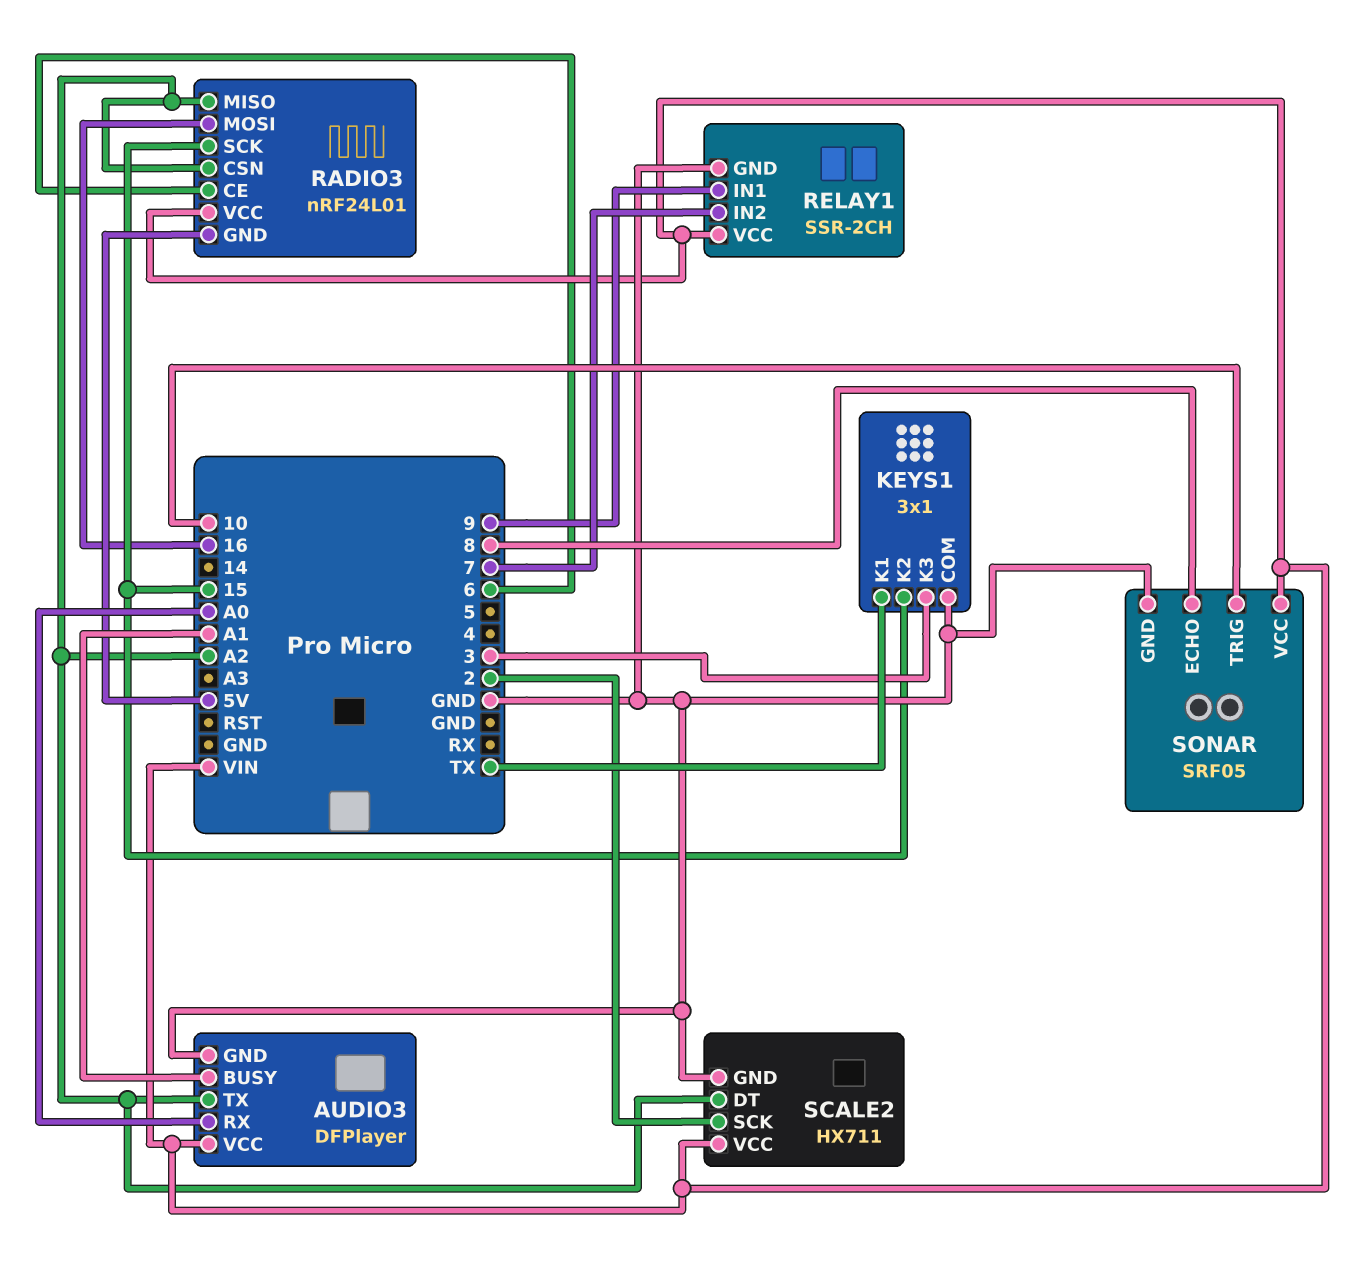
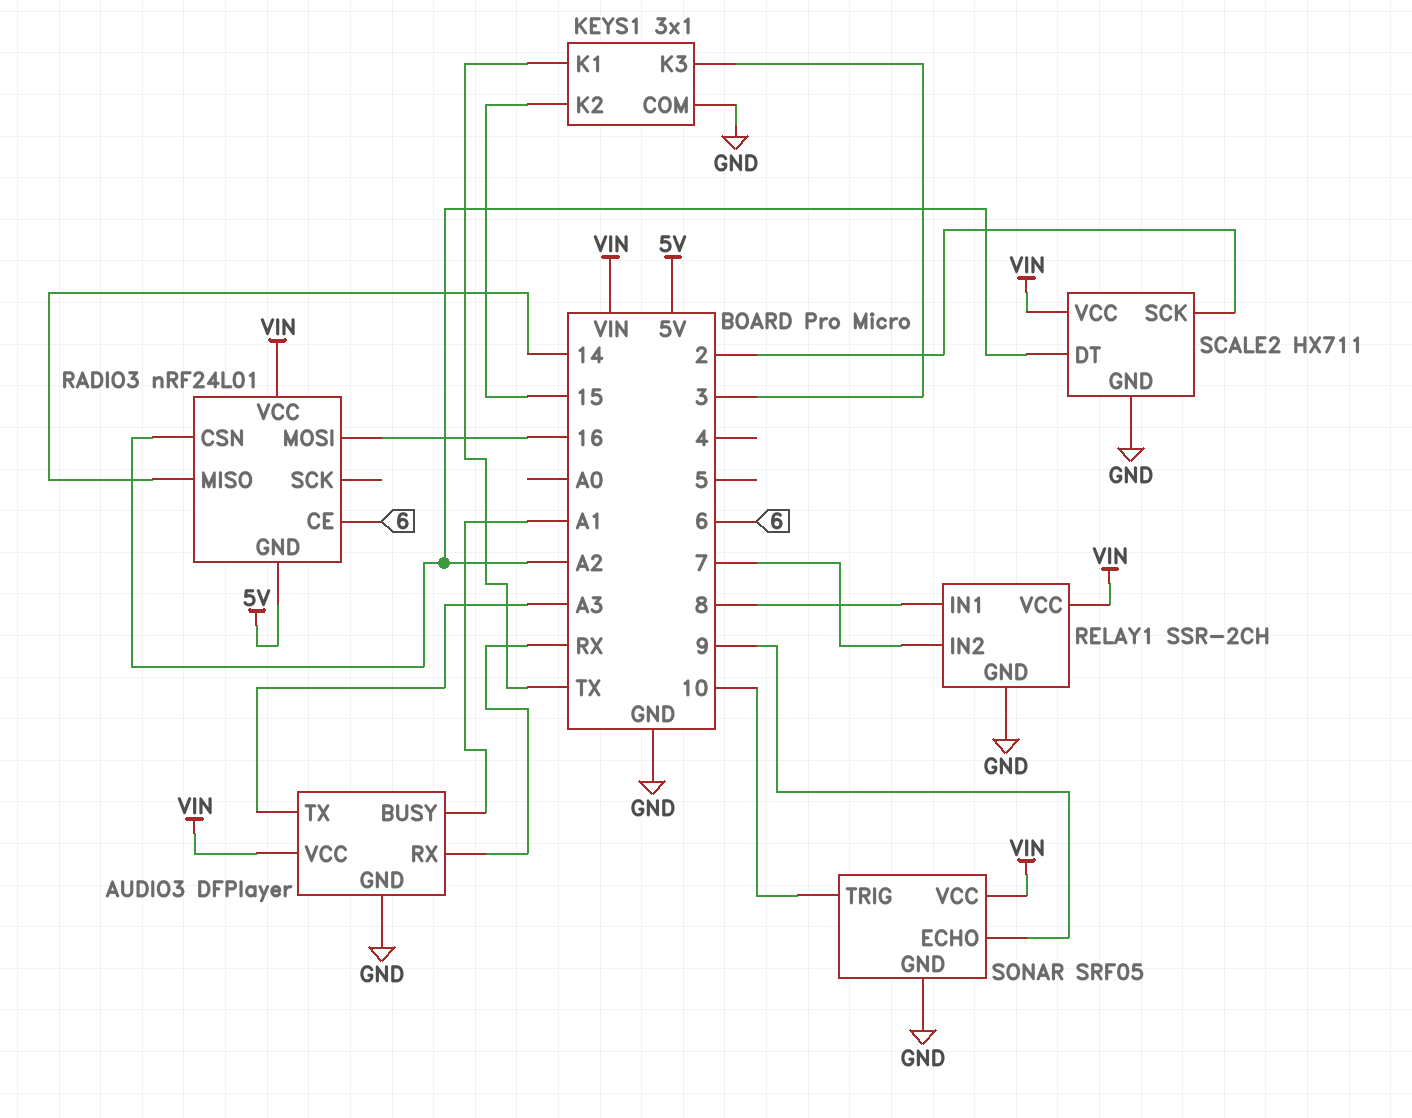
AUDIO3 pin RX: A0 -> RX
AUDIO3 pin TX: A2 -> A3
RADIO3 pin MISO: A2 -> 14
RADIO3 pin SCK: 15 -> none
RELAY1 pin IN1: 9 -> 8
SONAR pin ECHO: 8 -> 9

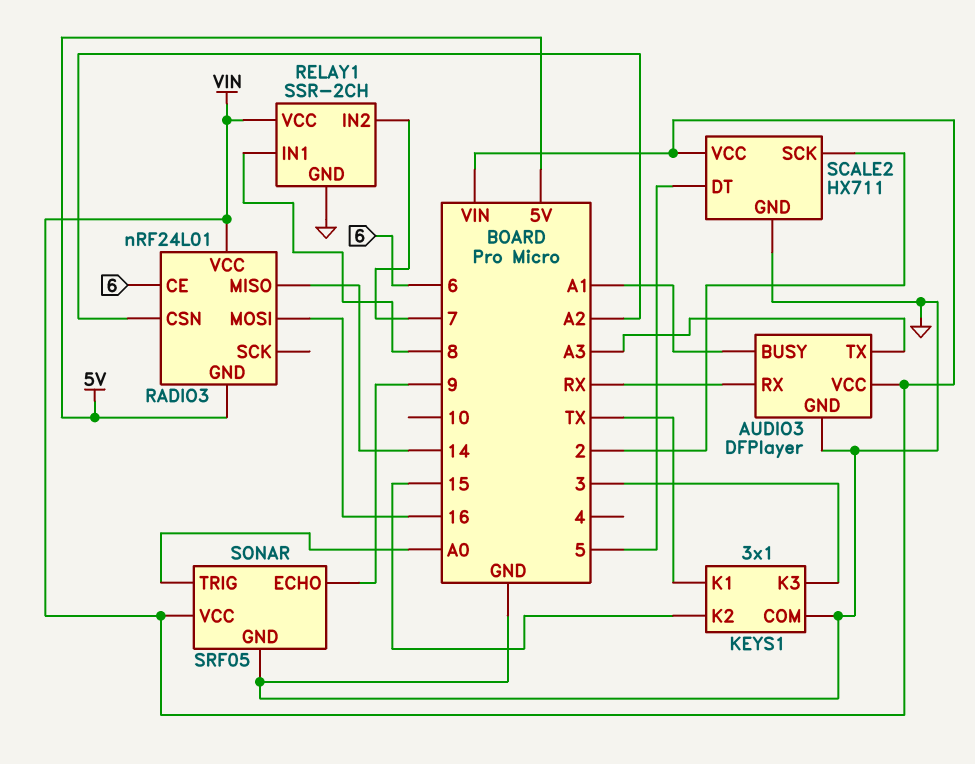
SCALE2 pin DT: A2 -> 5
SONAR pin TRIG: 10 -> A0

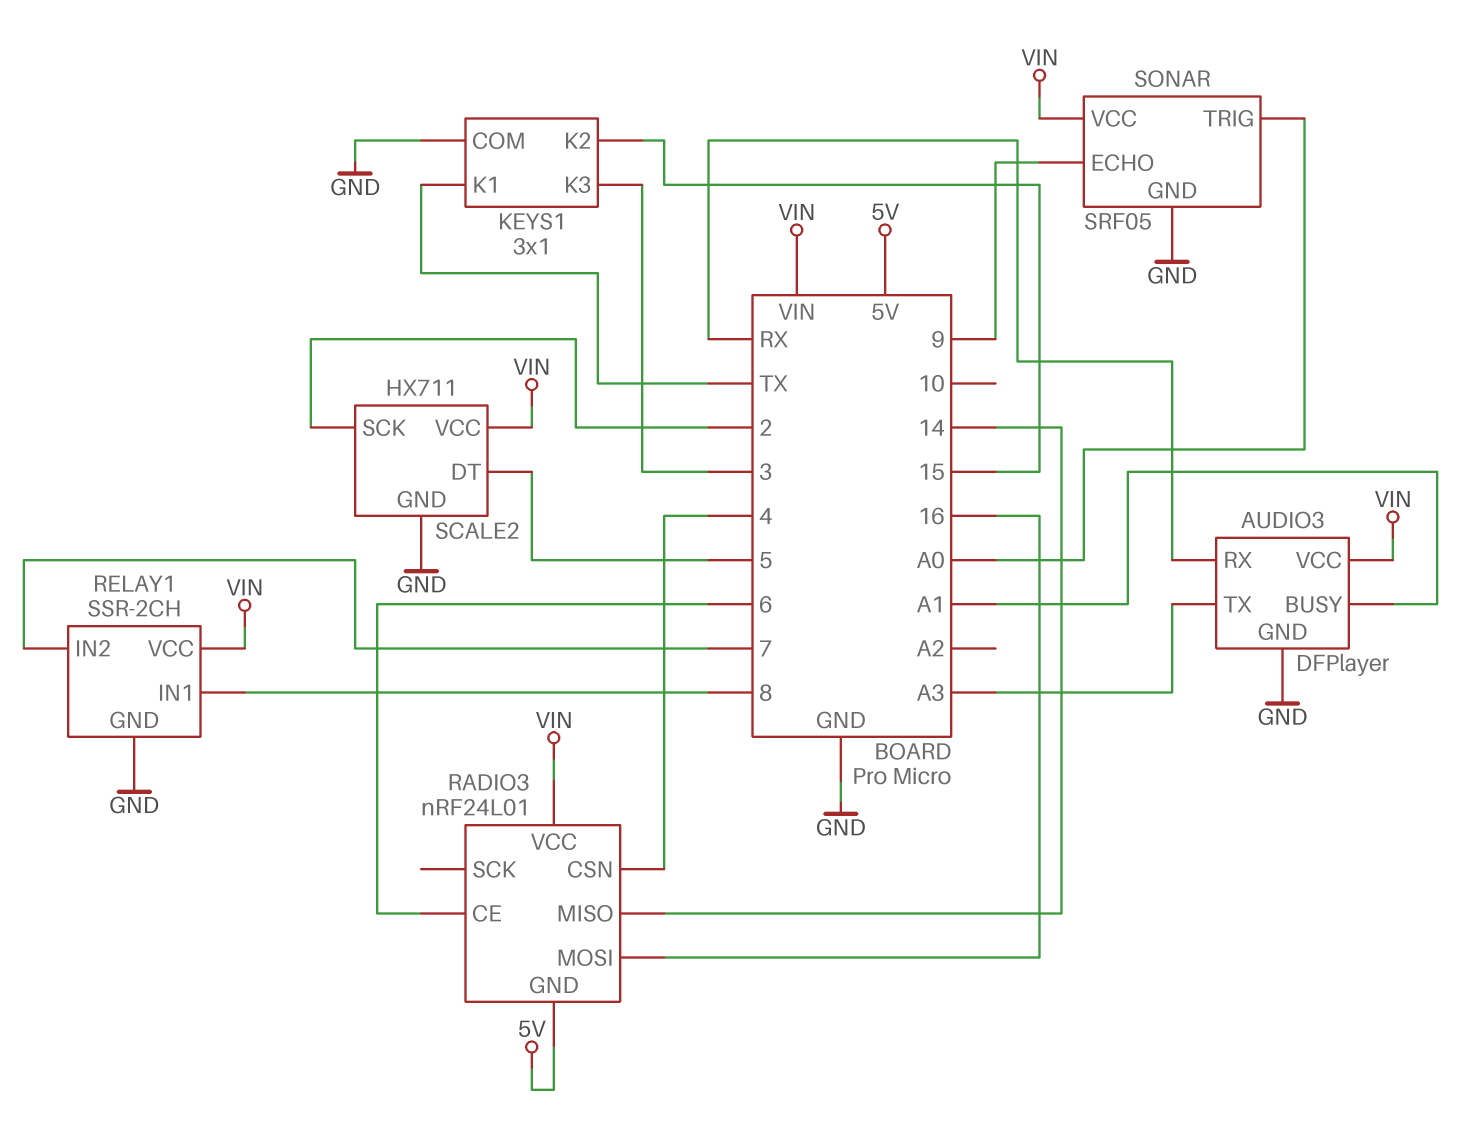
RADIO3 pin CSN: A2 -> 4

